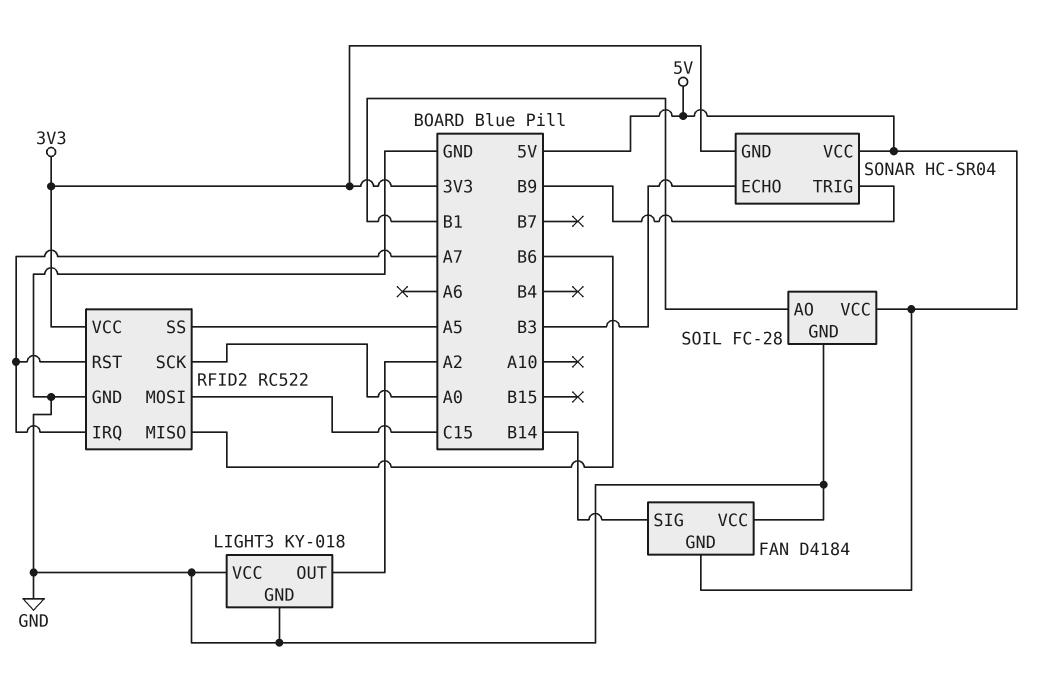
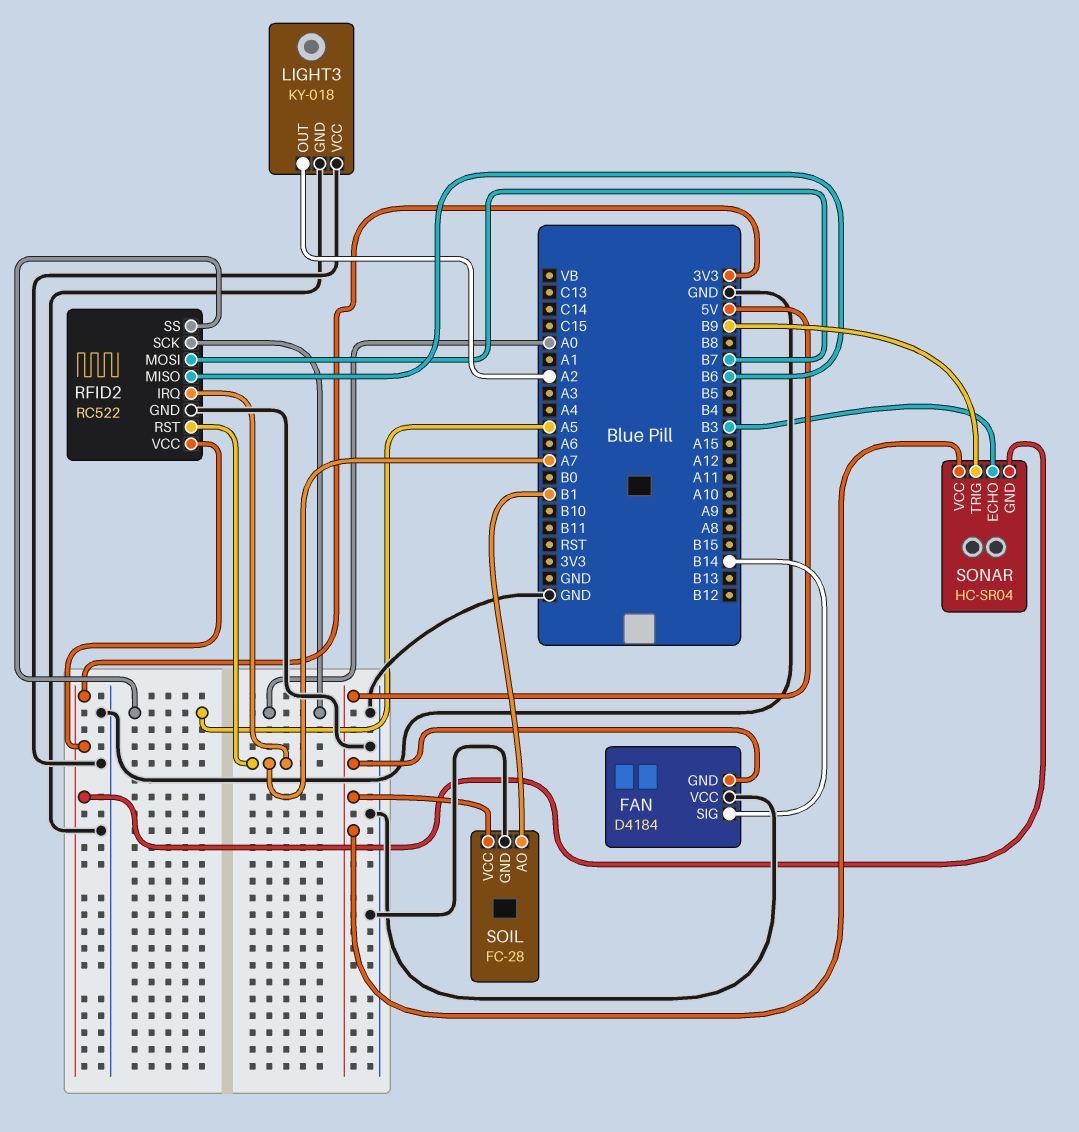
RFID2 pin MOSI: C15 -> B7

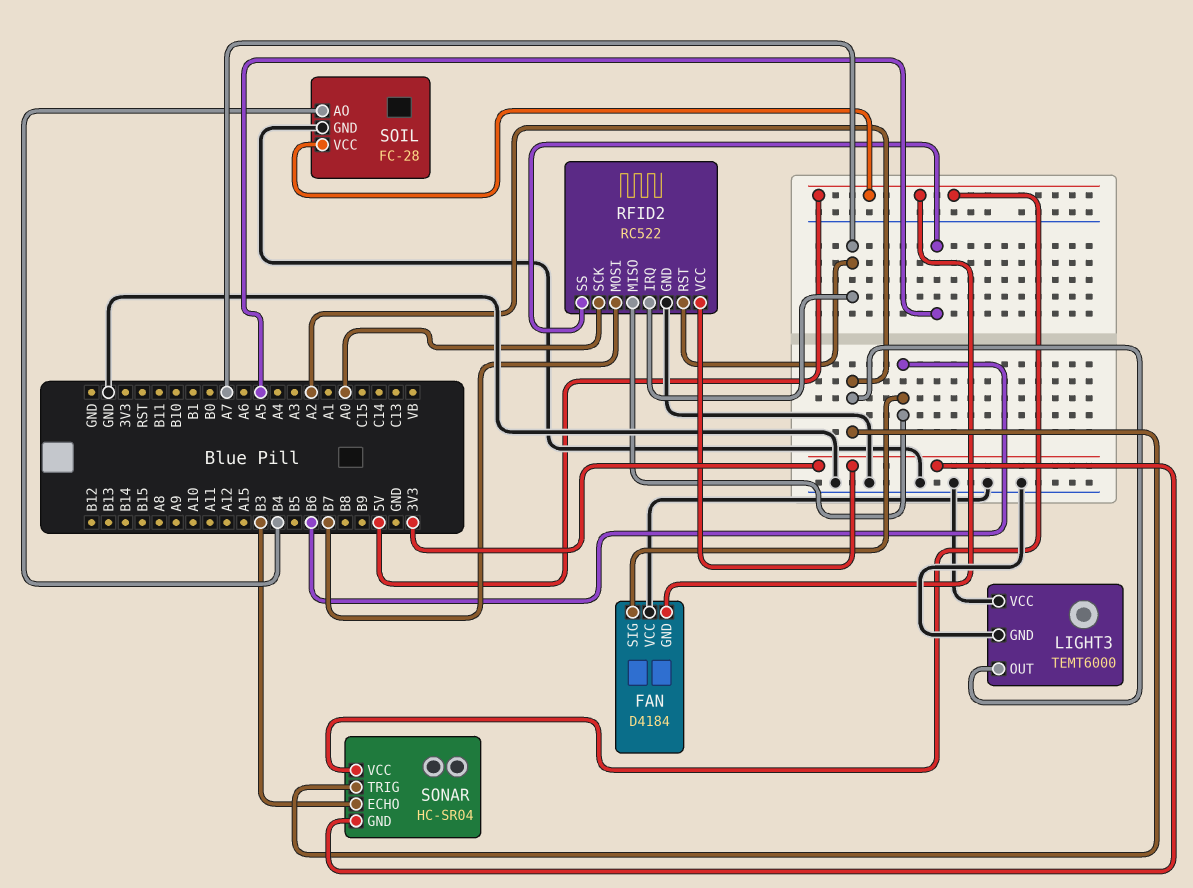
FAN pin SIG: B14 -> B6
LIGHT3: KY-018 -> TEMT6000
SOIL pin AO: B1 -> B4
SONAR pin TRIG: B9 -> A2

